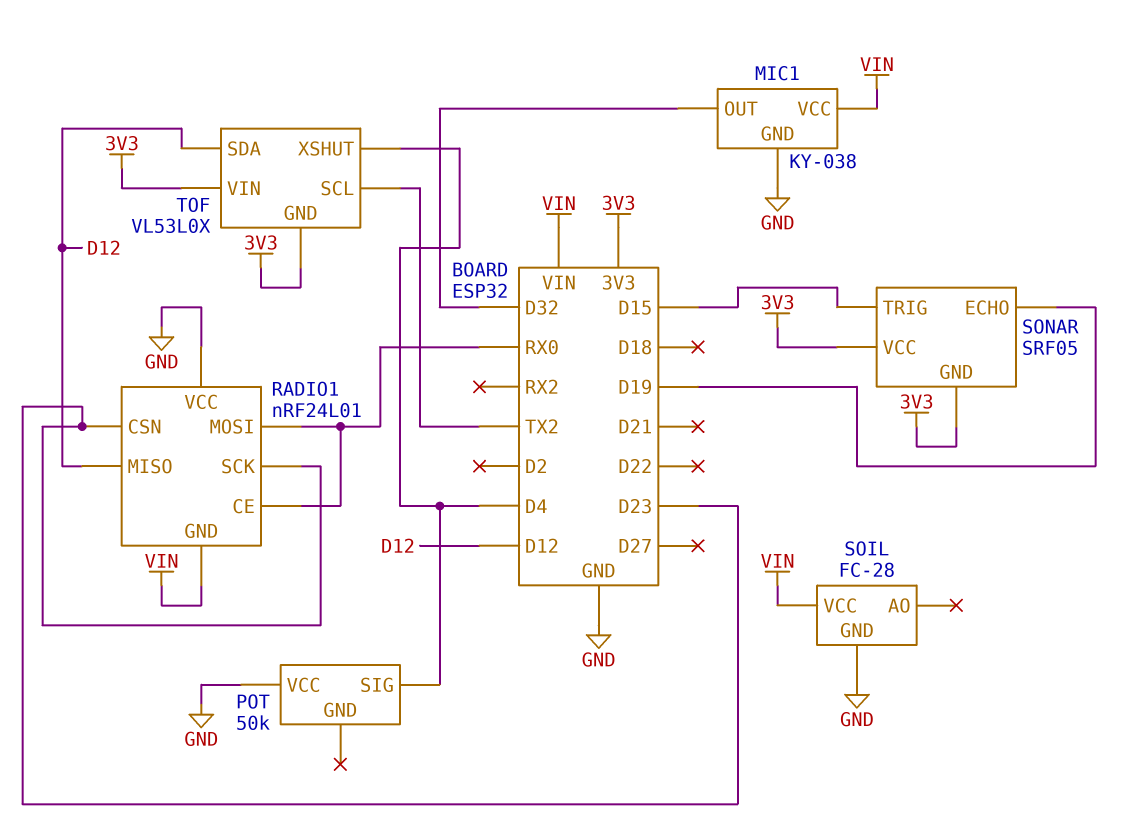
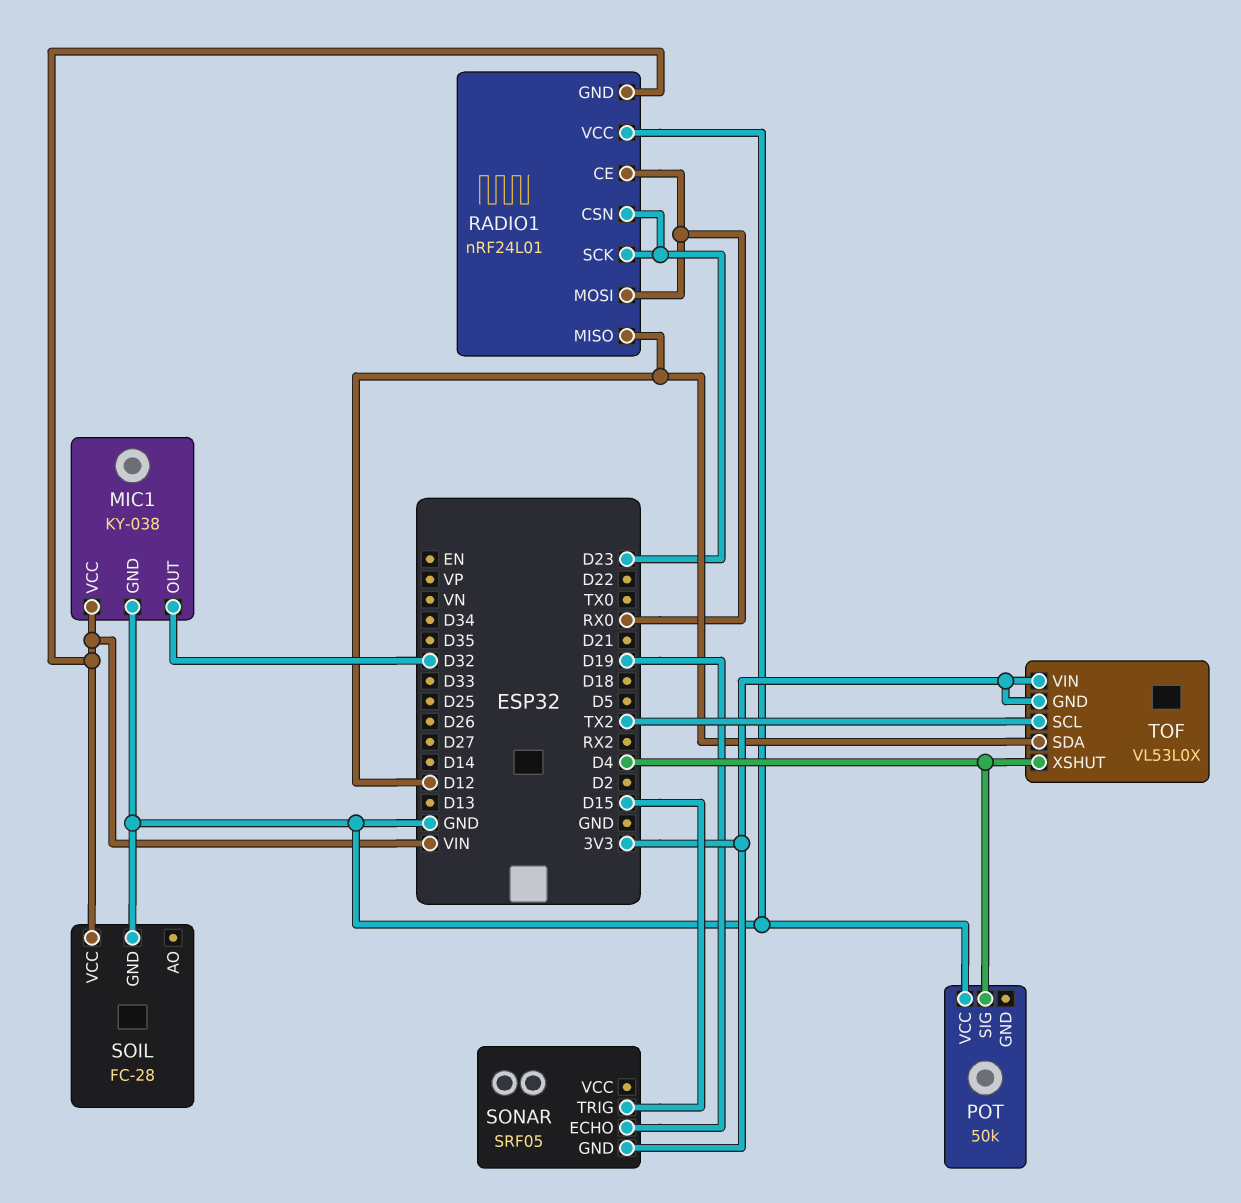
SONAR pin VCC: 3V3 -> none

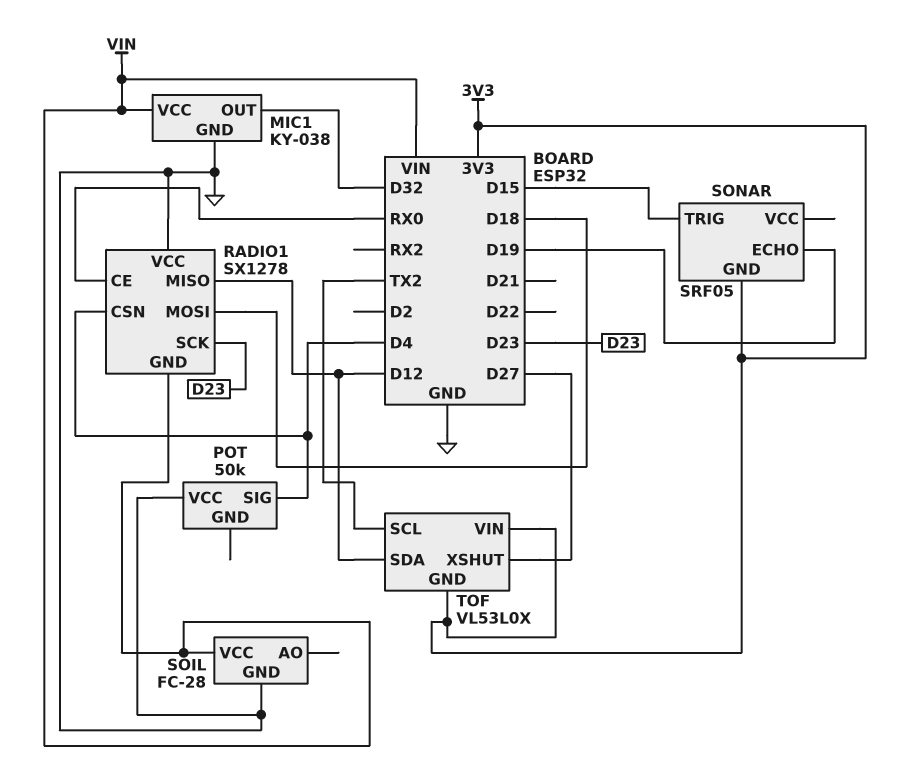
RADIO1: nRF24L01 -> SX1278
RADIO1 pin CSN: D23 -> D4
RADIO1 pin MOSI: RX0 -> D18
TOF pin XSHUT: D4 -> D27

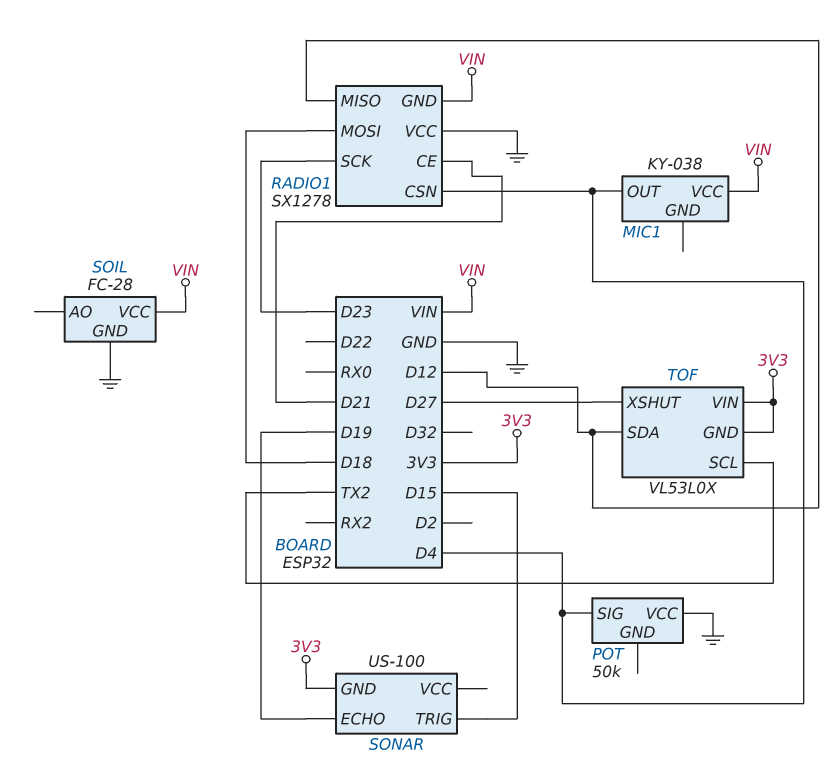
MIC1 pin GND: GND -> none
MIC1 pin OUT: D32 -> D4
RADIO1 pin CE: RX0 -> D21
SONAR: SRF05 -> US-100

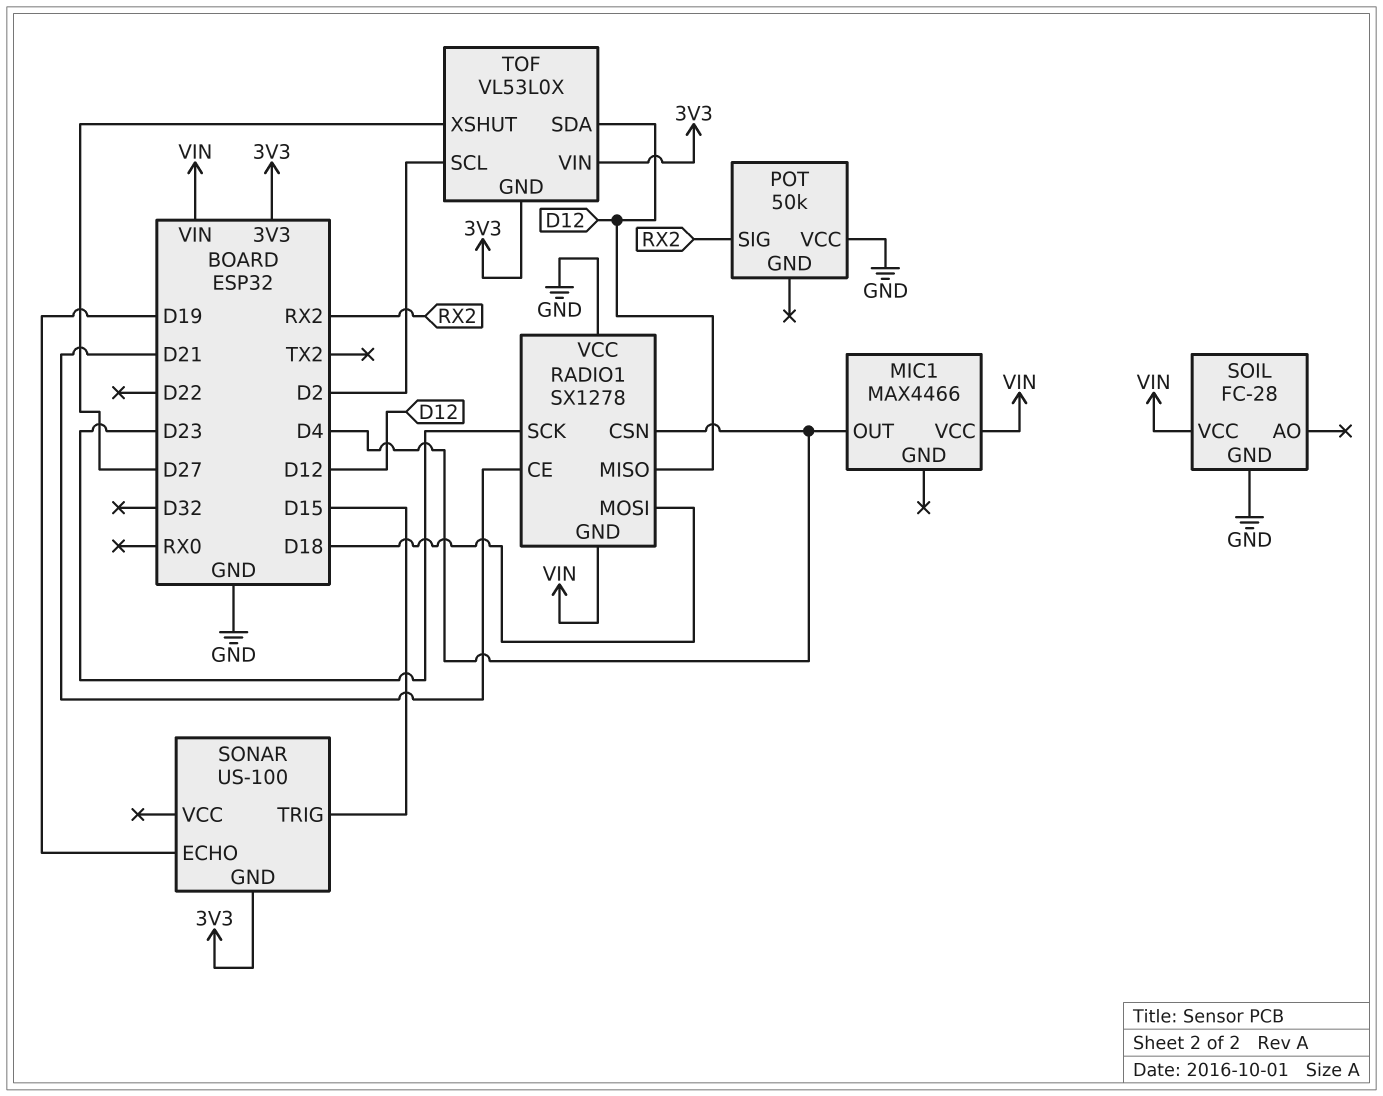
MIC1: KY-038 -> MAX4466
POT pin SIG: D4 -> RX2
TOF pin SCL: TX2 -> D2

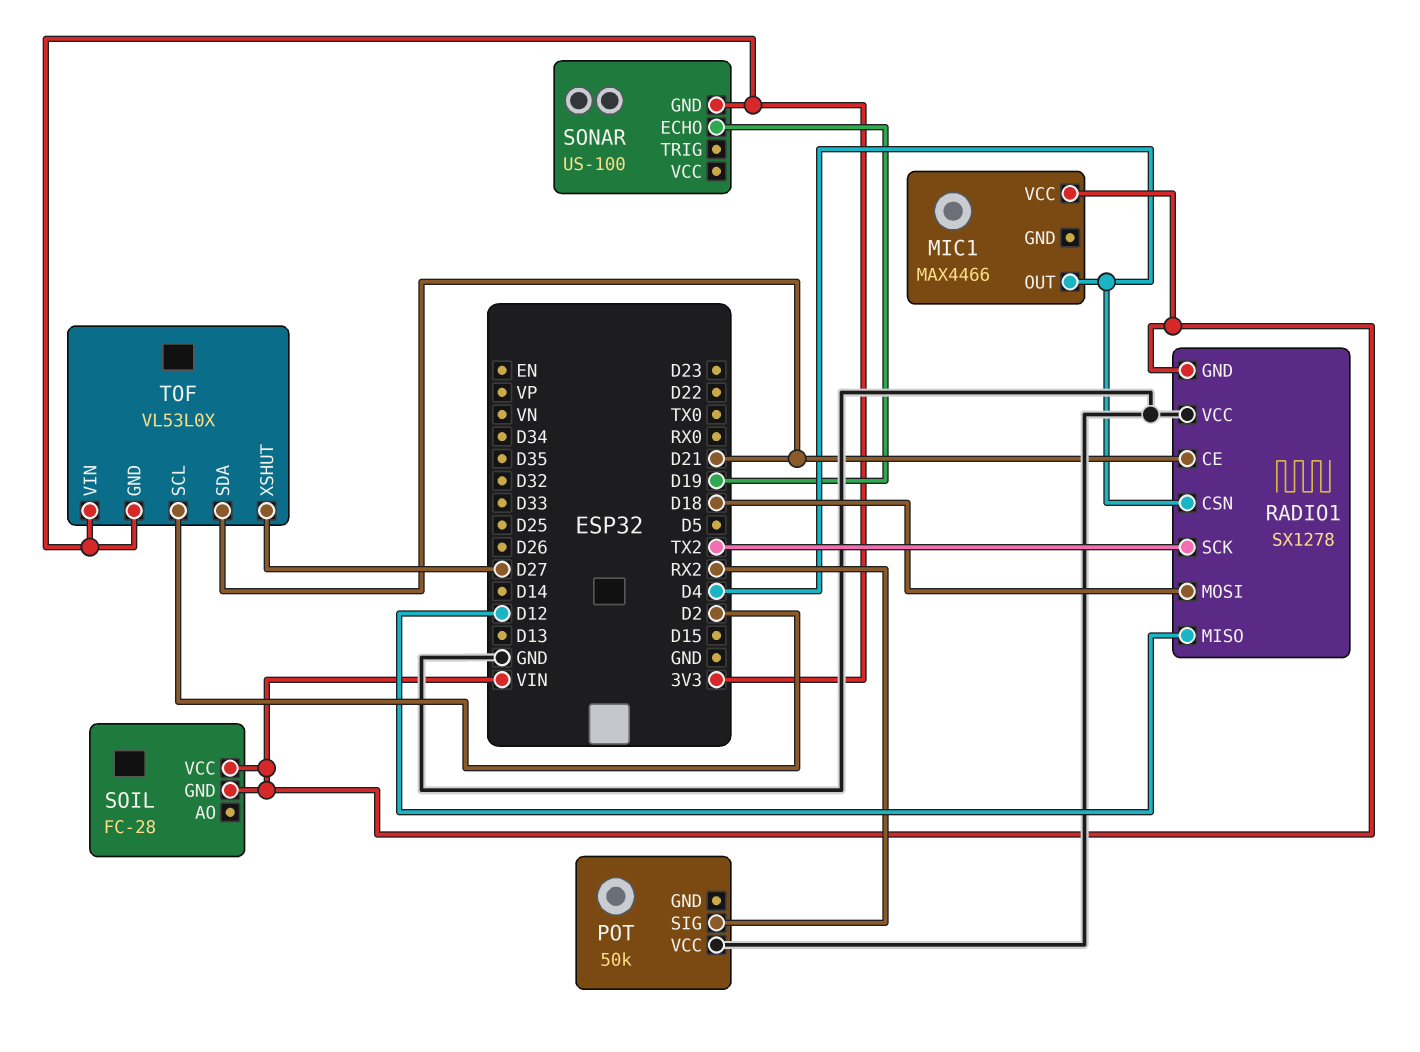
RADIO1 pin SCK: D23 -> TX2
SOIL pin GND: GND -> VIN
SONAR pin TRIG: D15 -> none
TOF pin SDA: D12 -> D21

